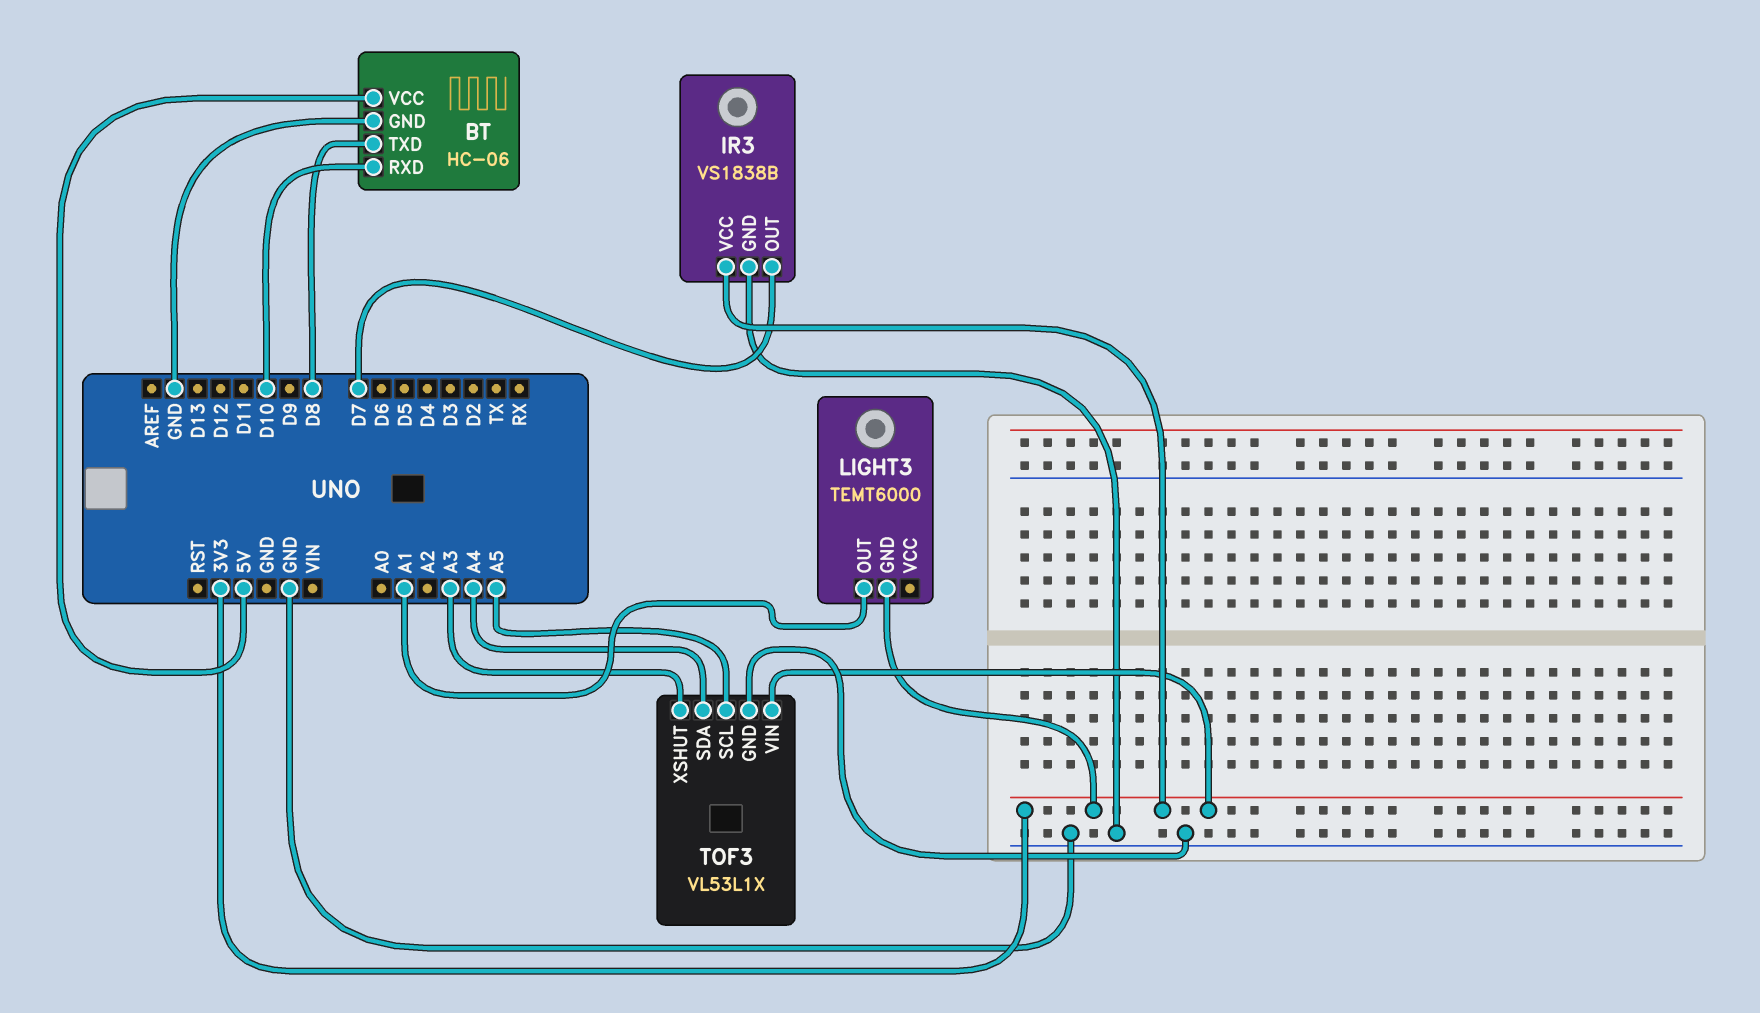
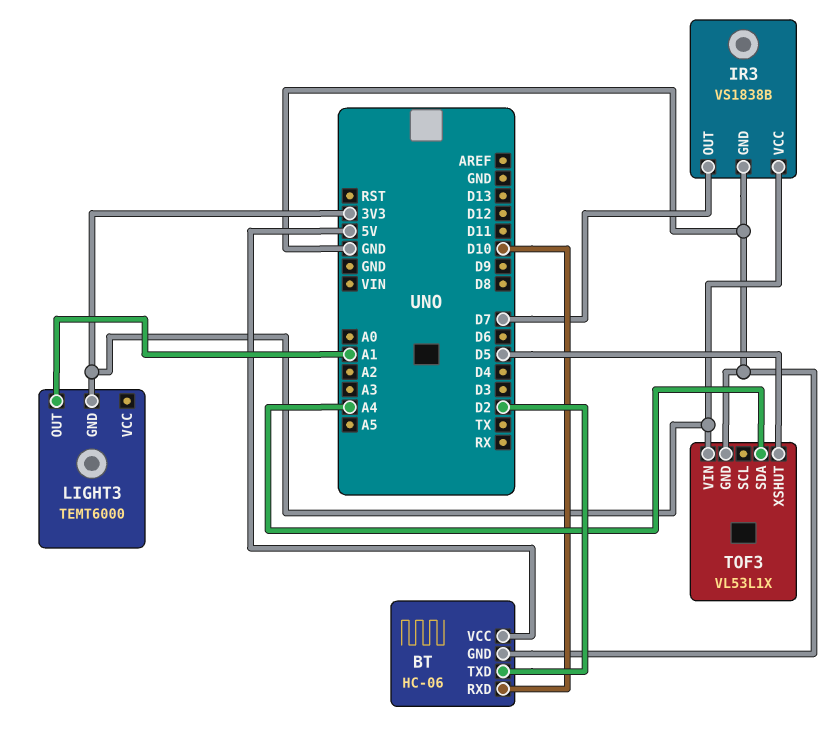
BT pin TXD: D8 -> D2
TOF3 pin SCL: A5 -> none
TOF3 pin XSHUT: A3 -> D5

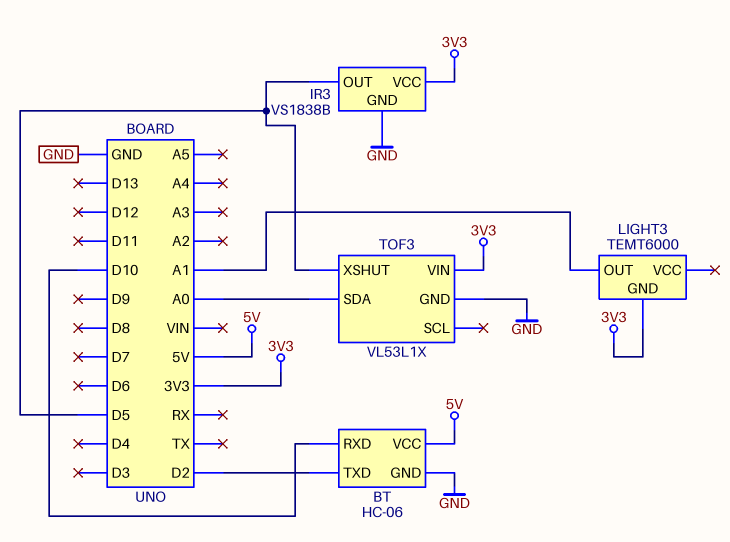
IR3 pin OUT: D7 -> D5
TOF3 pin SDA: A4 -> A0

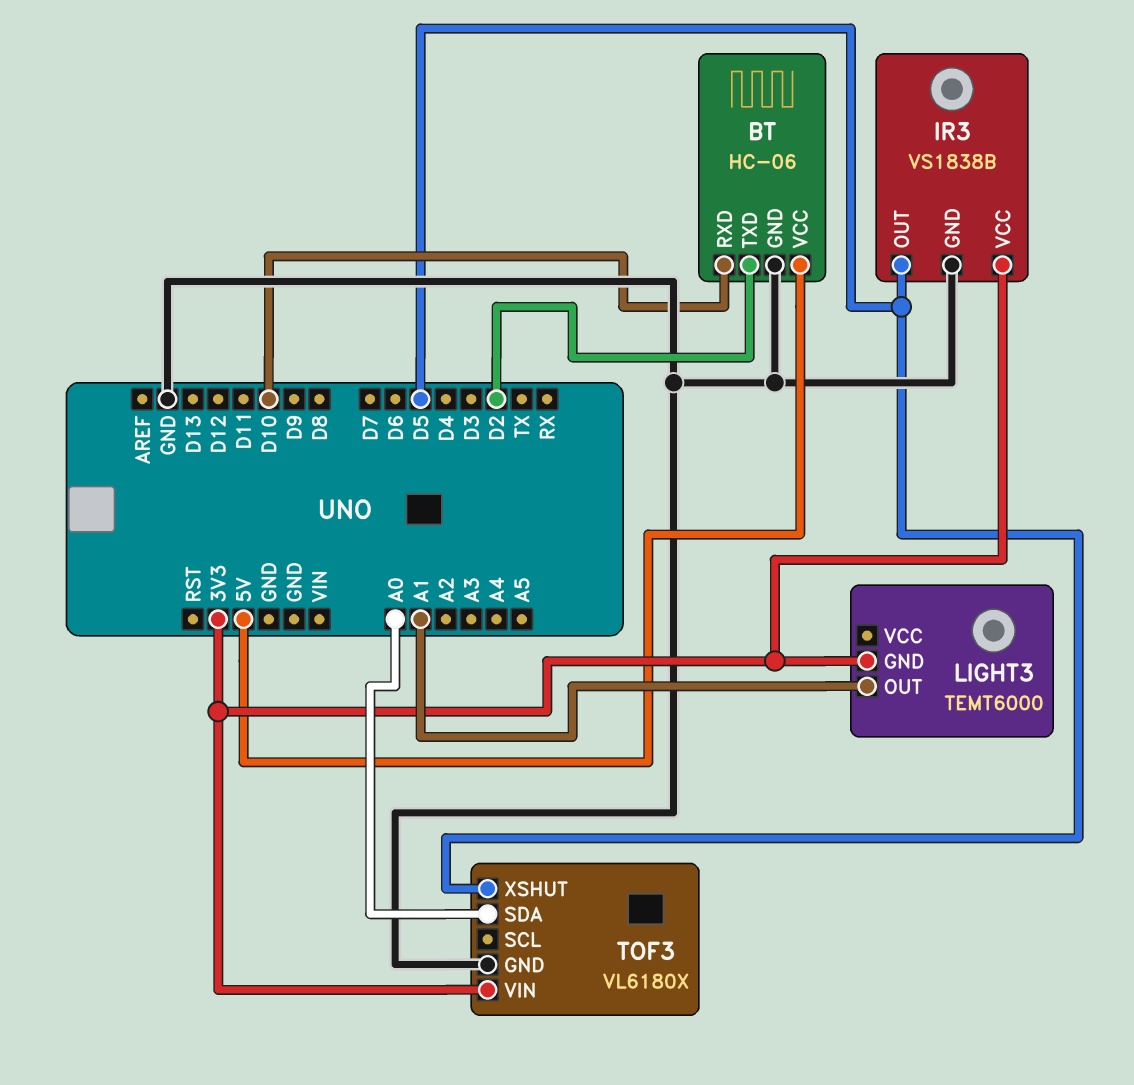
TOF3: VL53L1X -> VL6180X

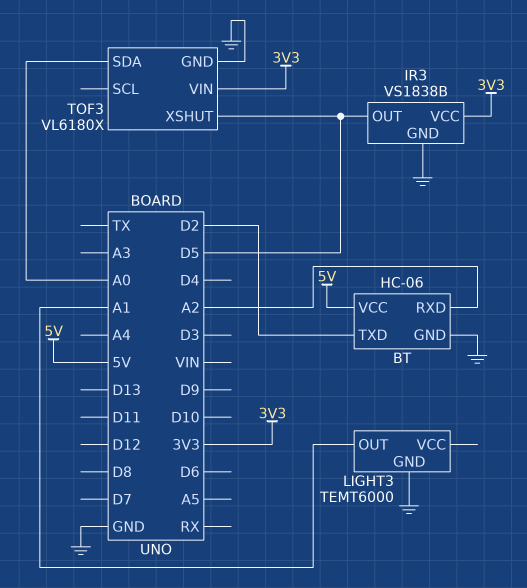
BT pin RXD: D10 -> A2
LIGHT3 pin GND: 3V3 -> GND

